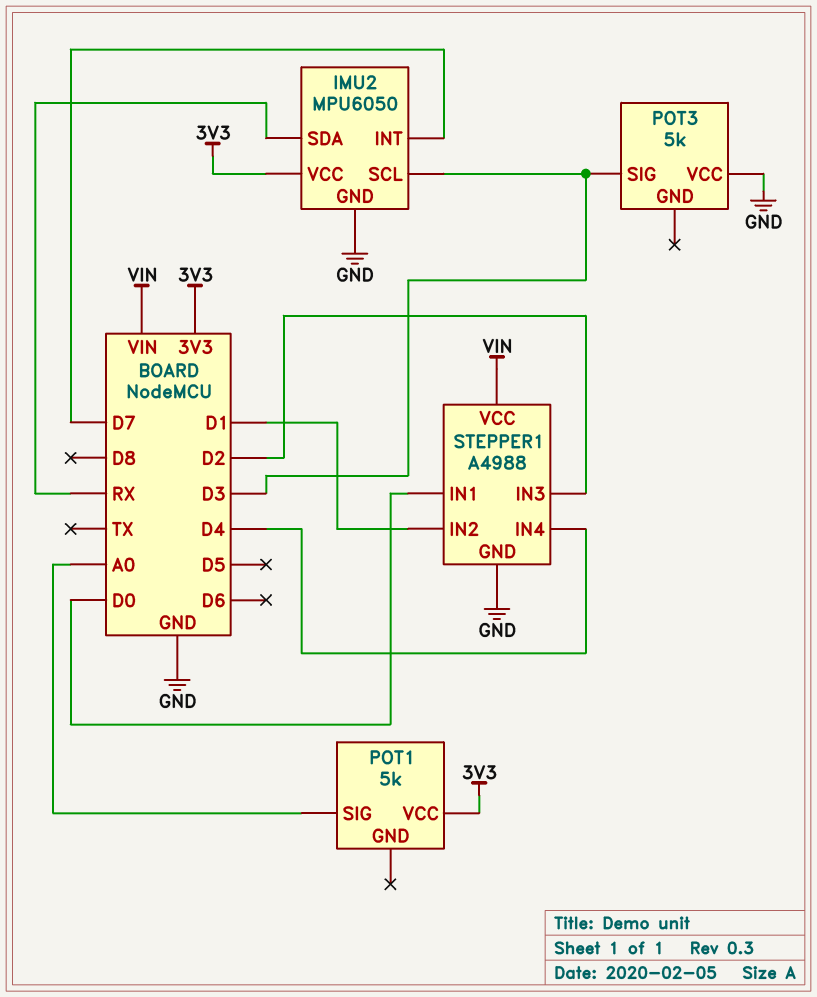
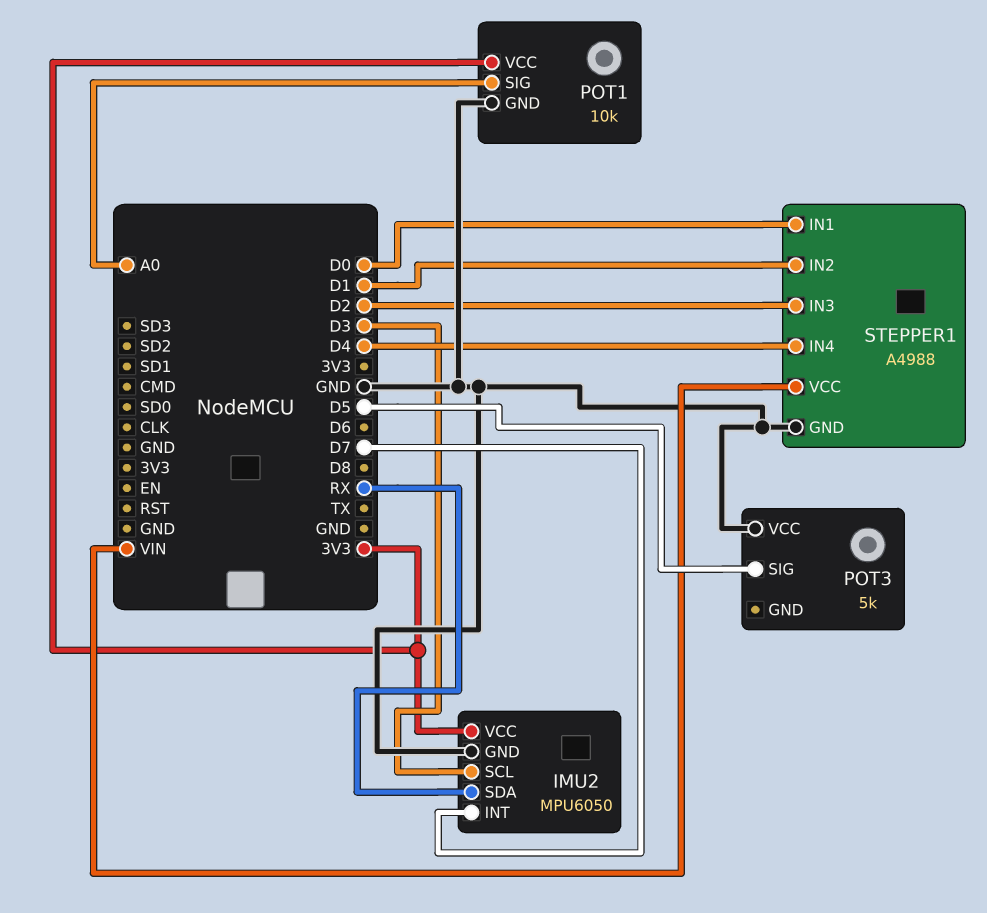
POT1: 5k -> 10k
POT1 pin GND: none -> GND
POT3 pin SIG: D3 -> D5

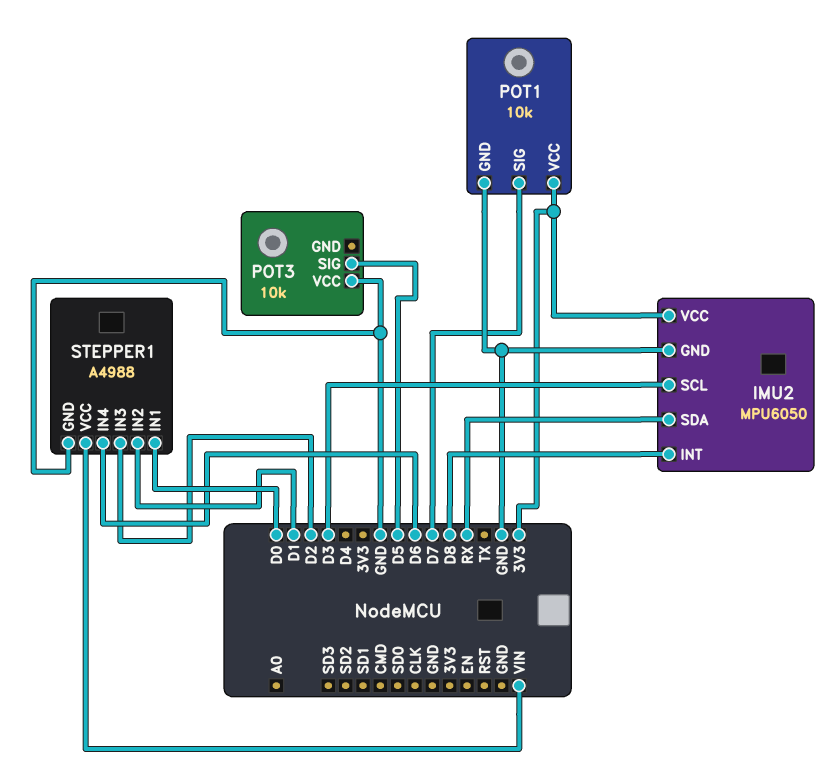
IMU2 pin INT: D7 -> D8
POT1 pin SIG: A0 -> D7
POT3: 5k -> 10k
STEPPER1 pin IN4: D4 -> D6

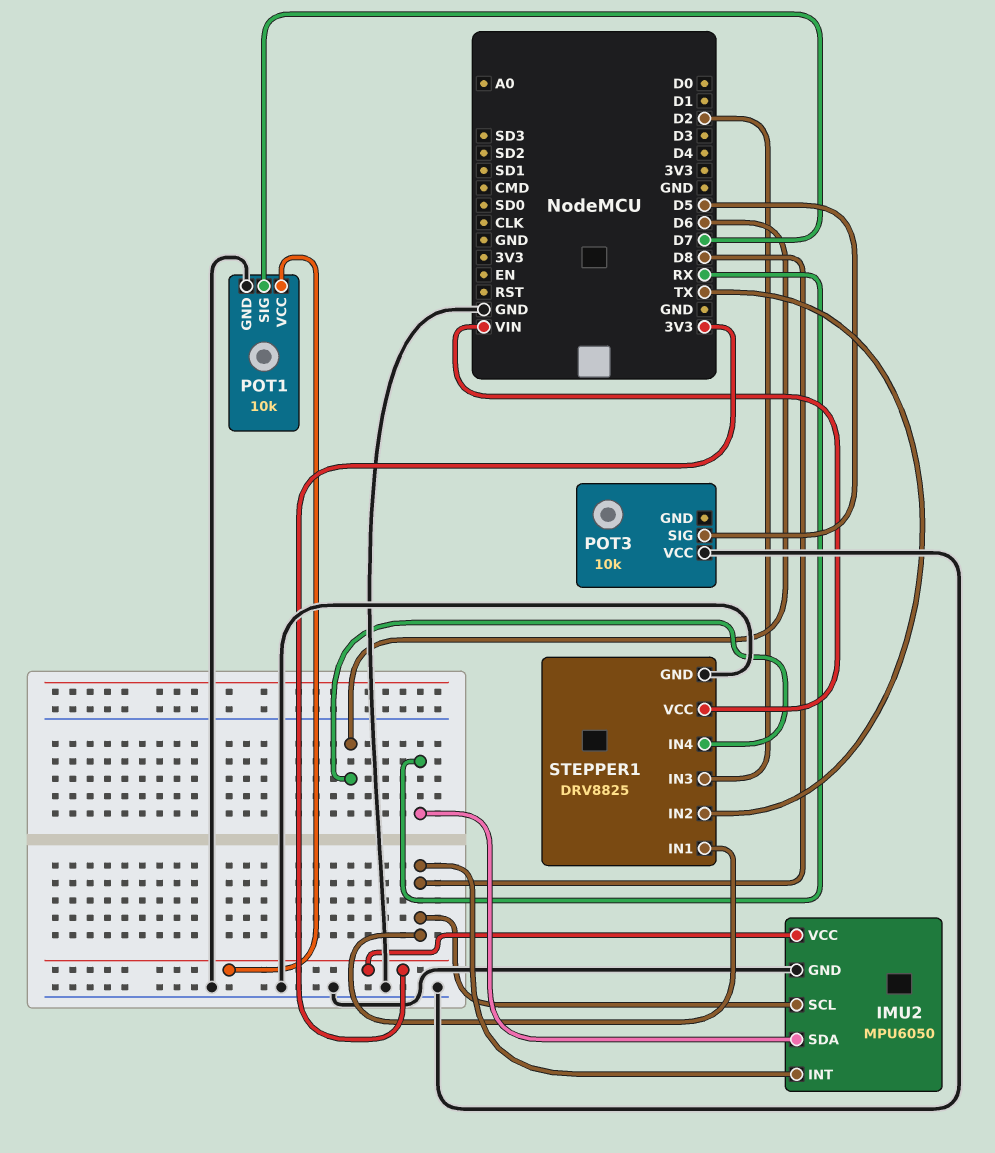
IMU2 pin SCL: D3 -> D8
STEPPER1: A4988 -> DRV8825
STEPPER1 pin IN1: D0 -> D8
STEPPER1 pin IN2: D1 -> TX

